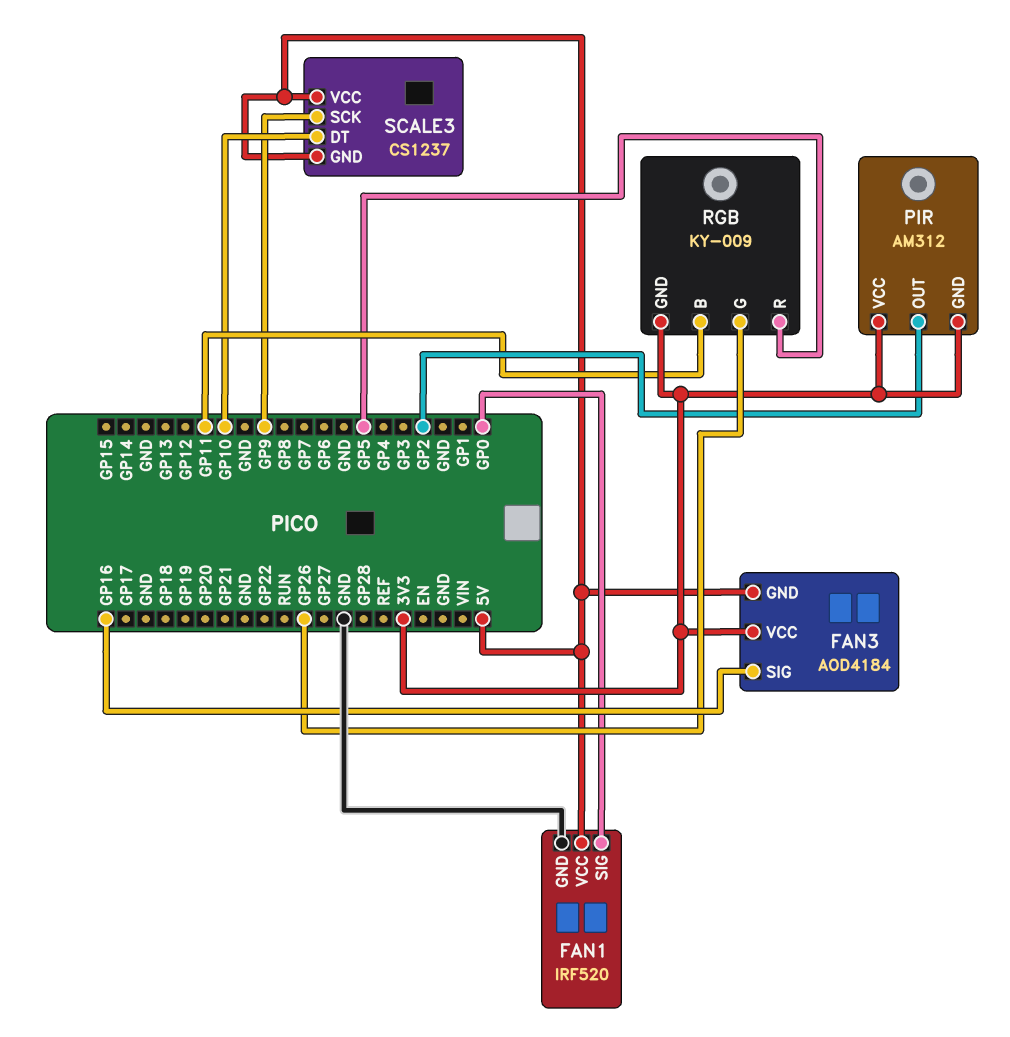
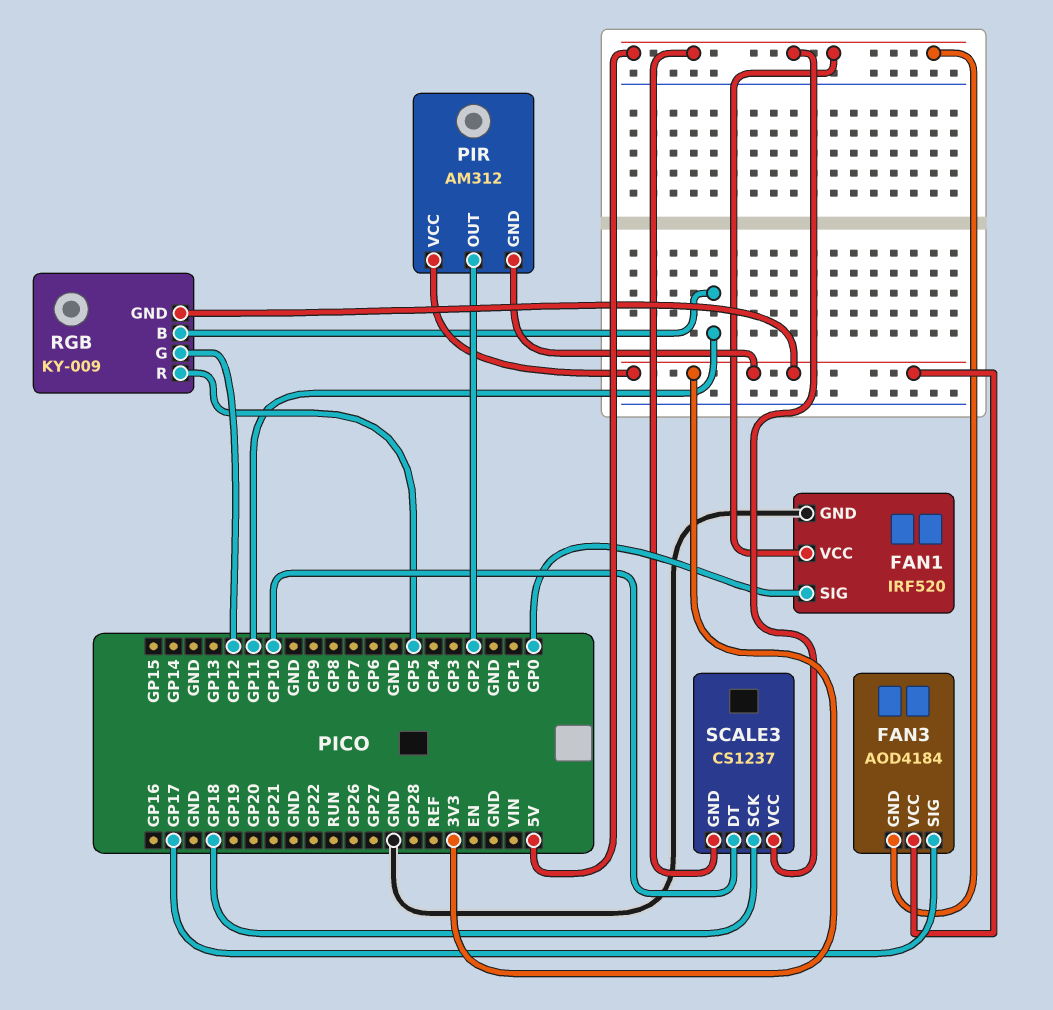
FAN3 pin SIG: GP16 -> GP17
RGB pin G: GP26 -> GP12
SCALE3 pin SCK: GP9 -> GP18

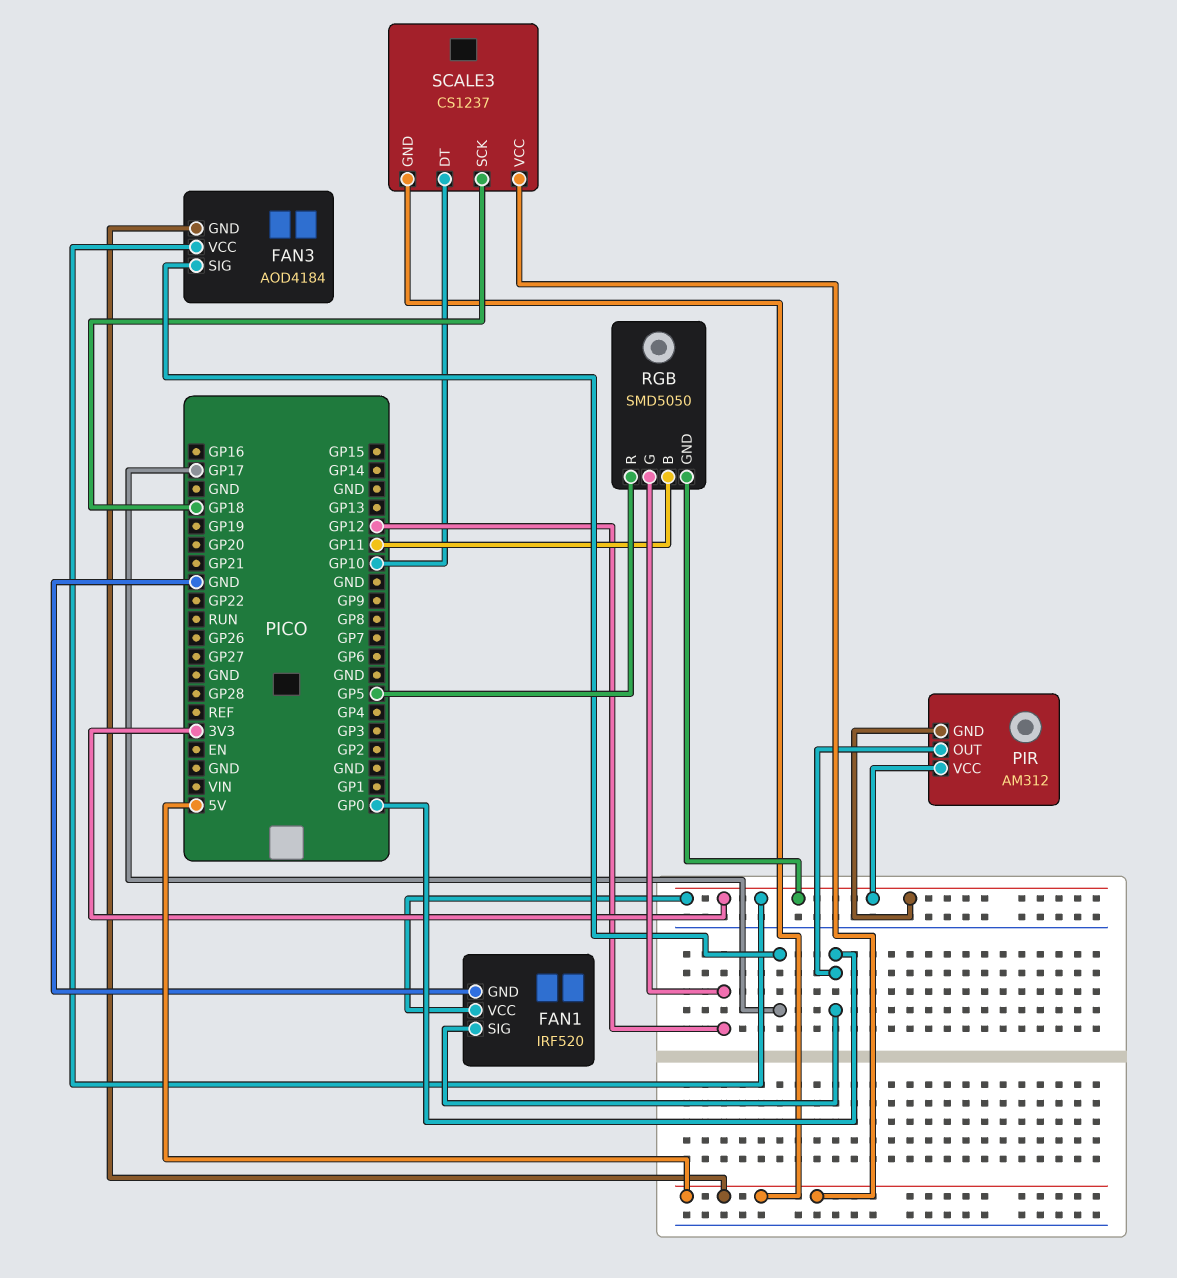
FAN1 pin VCC: 5V -> 3V3
PIR pin OUT: GP2 -> GP0
RGB: KY-009 -> SMD5050

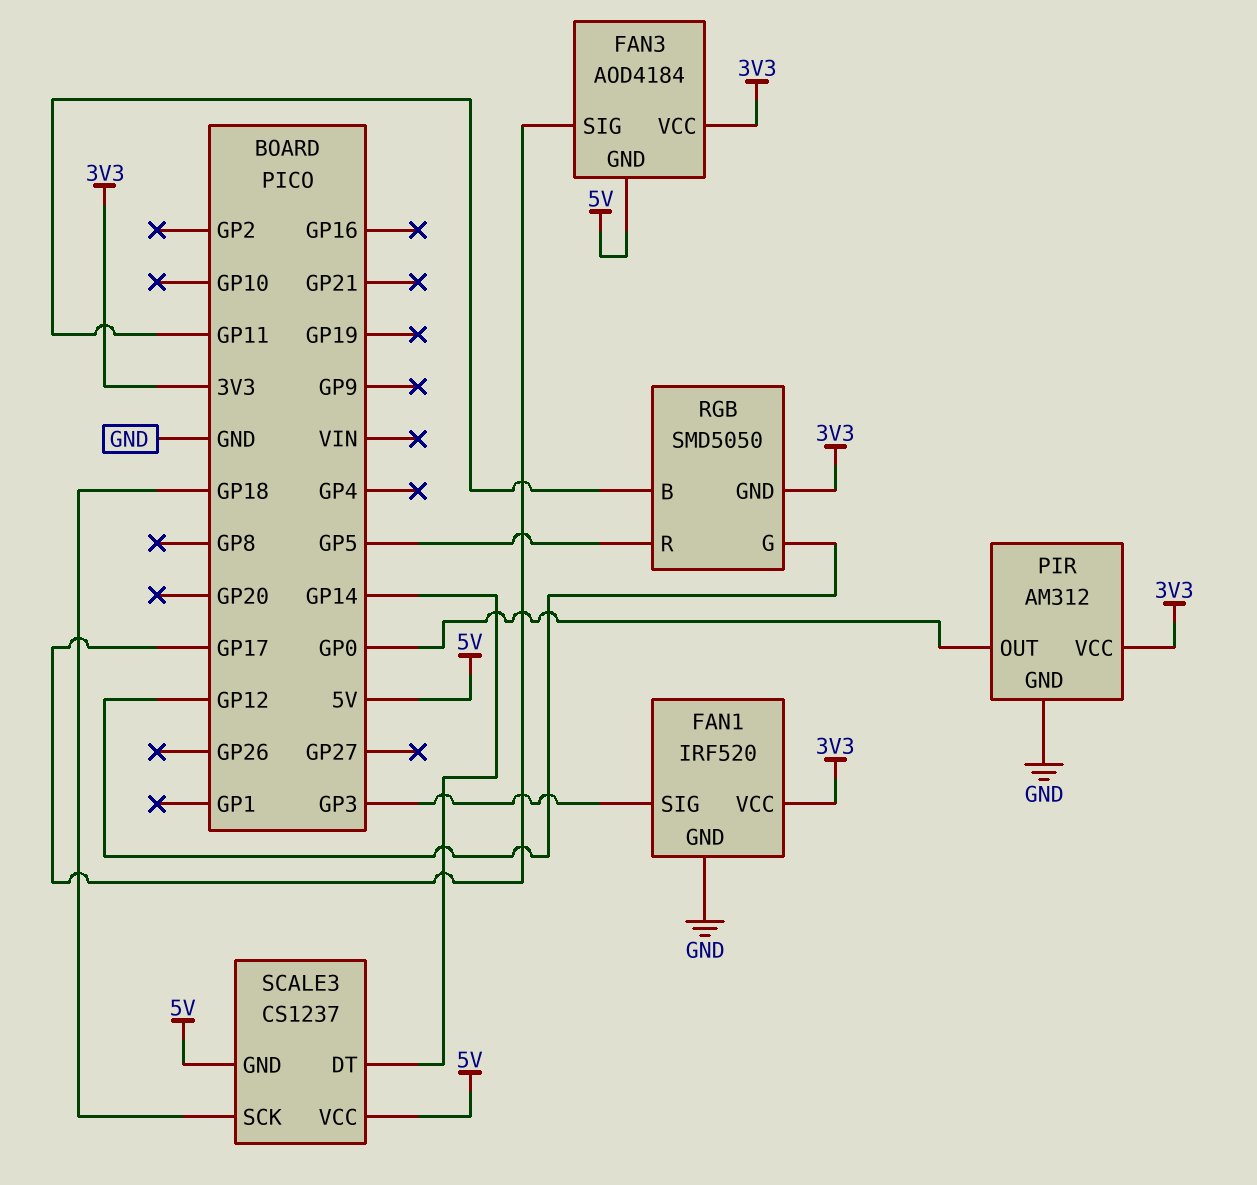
FAN1 pin SIG: GP0 -> GP3
PIR pin GND: 3V3 -> GND
SCALE3 pin DT: GP10 -> GP14

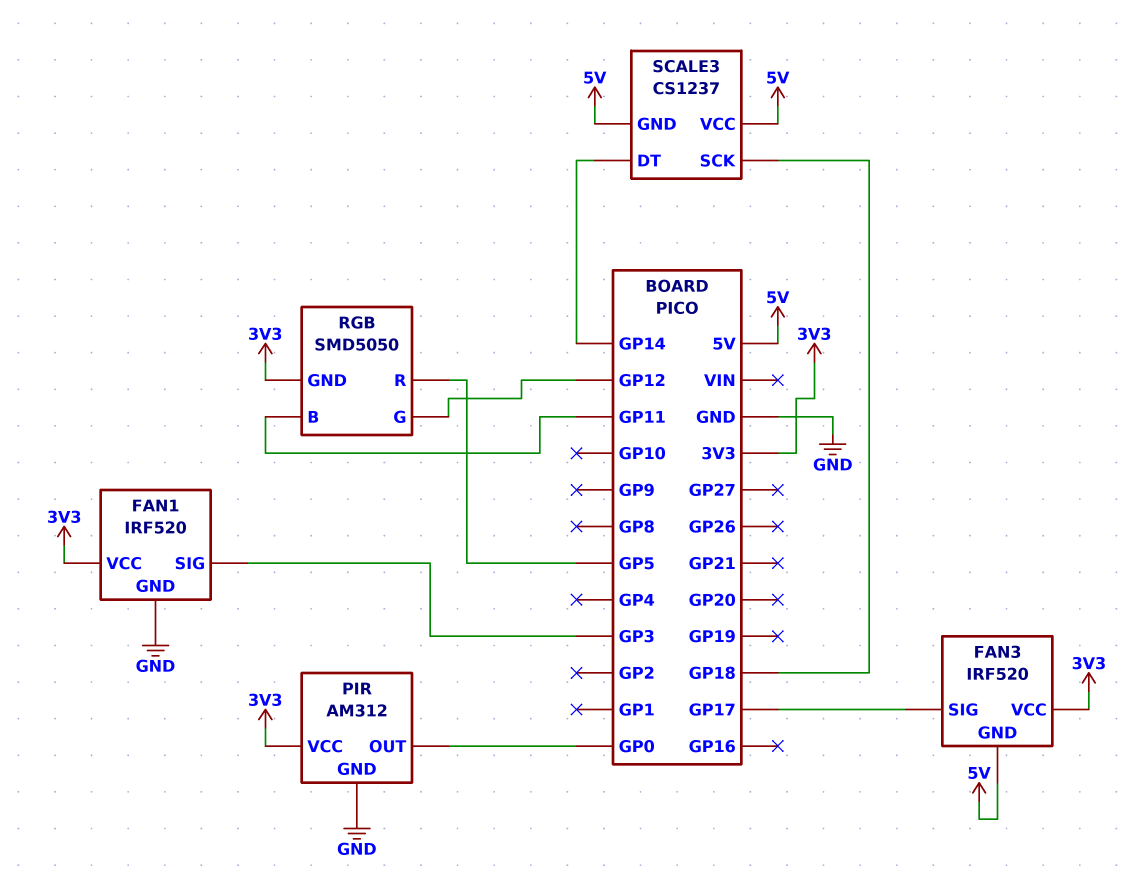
FAN3: AOD4184 -> IRF520

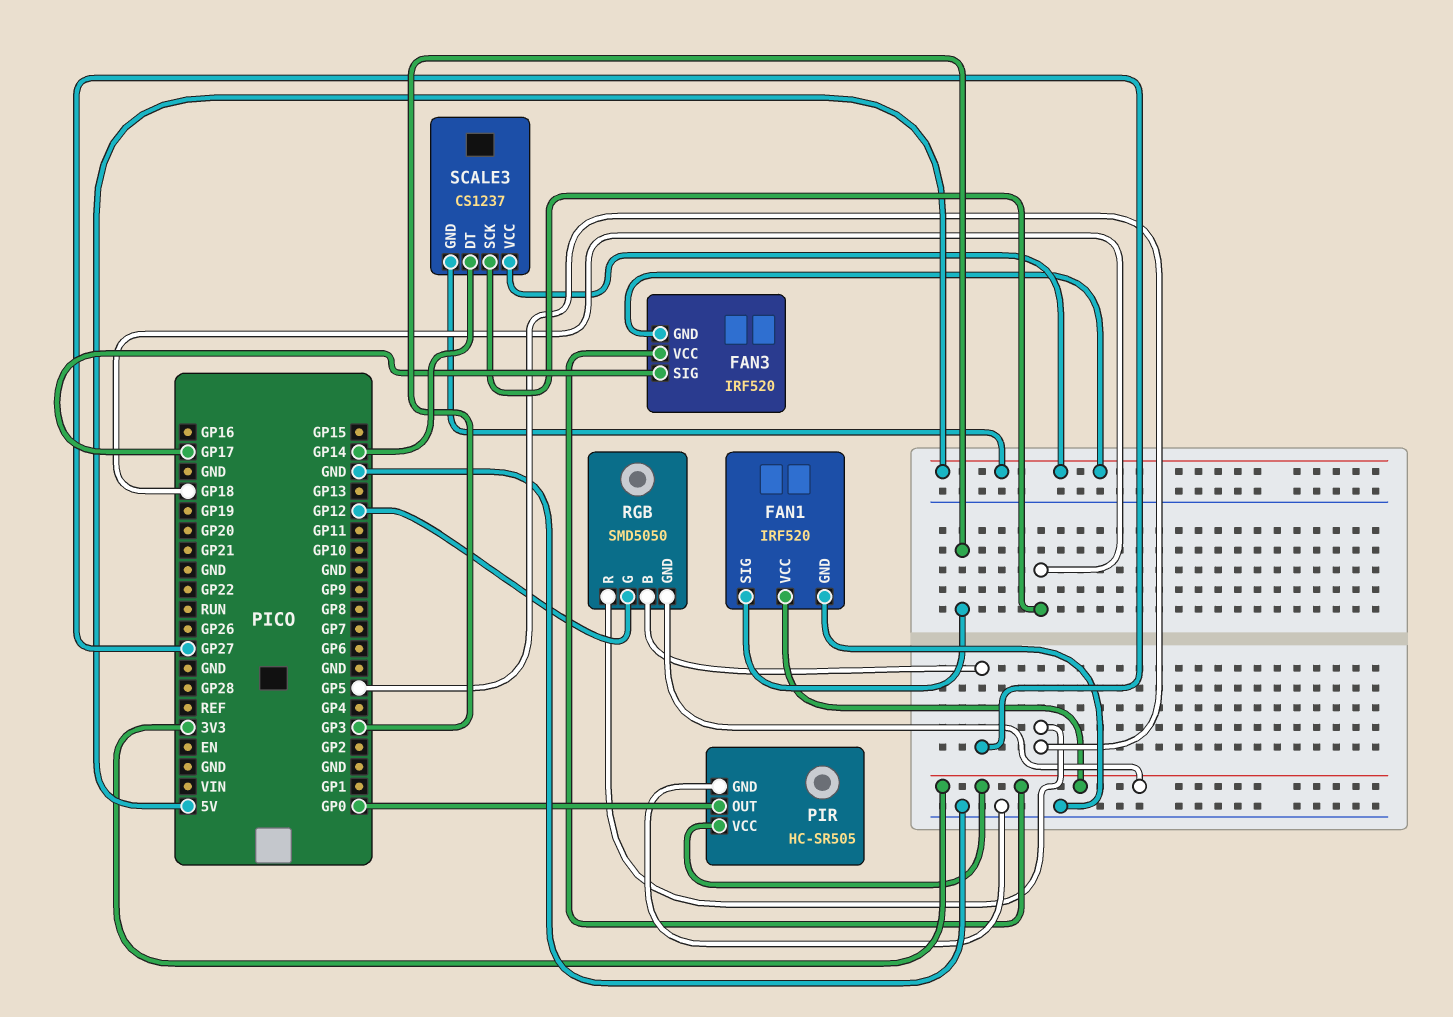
PIR: AM312 -> HC-SR505
RGB pin B: GP11 -> GP27

